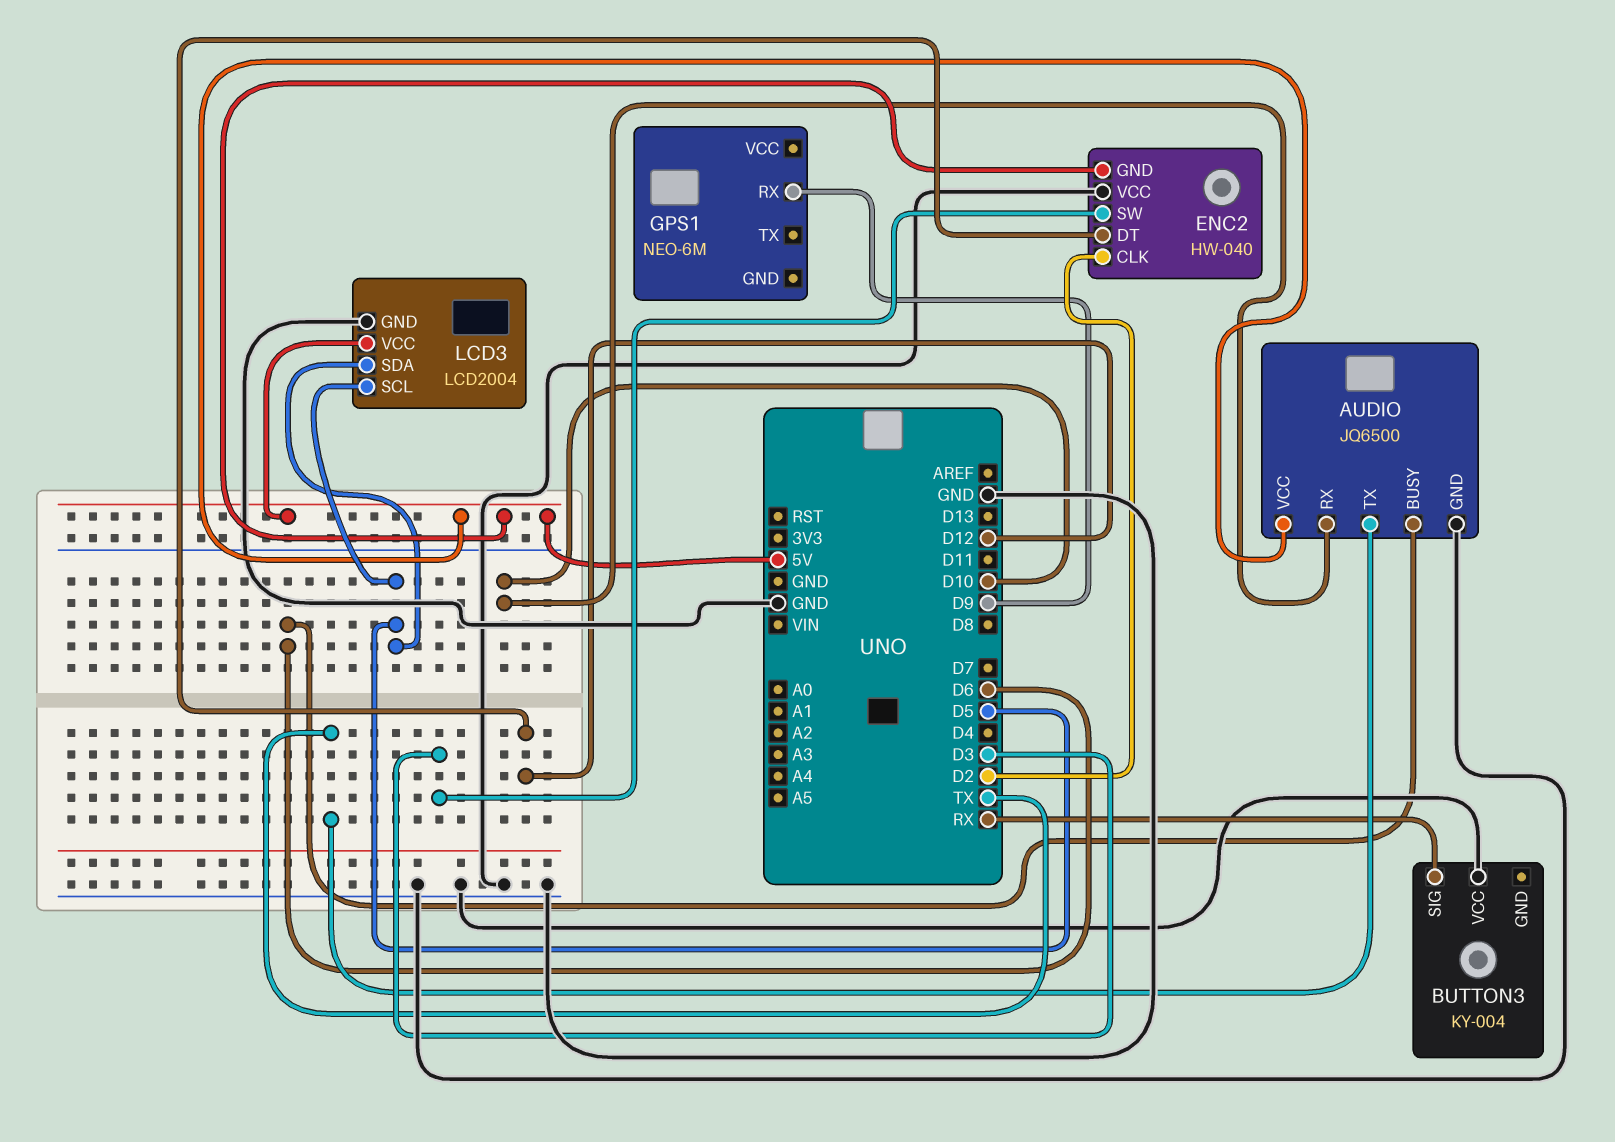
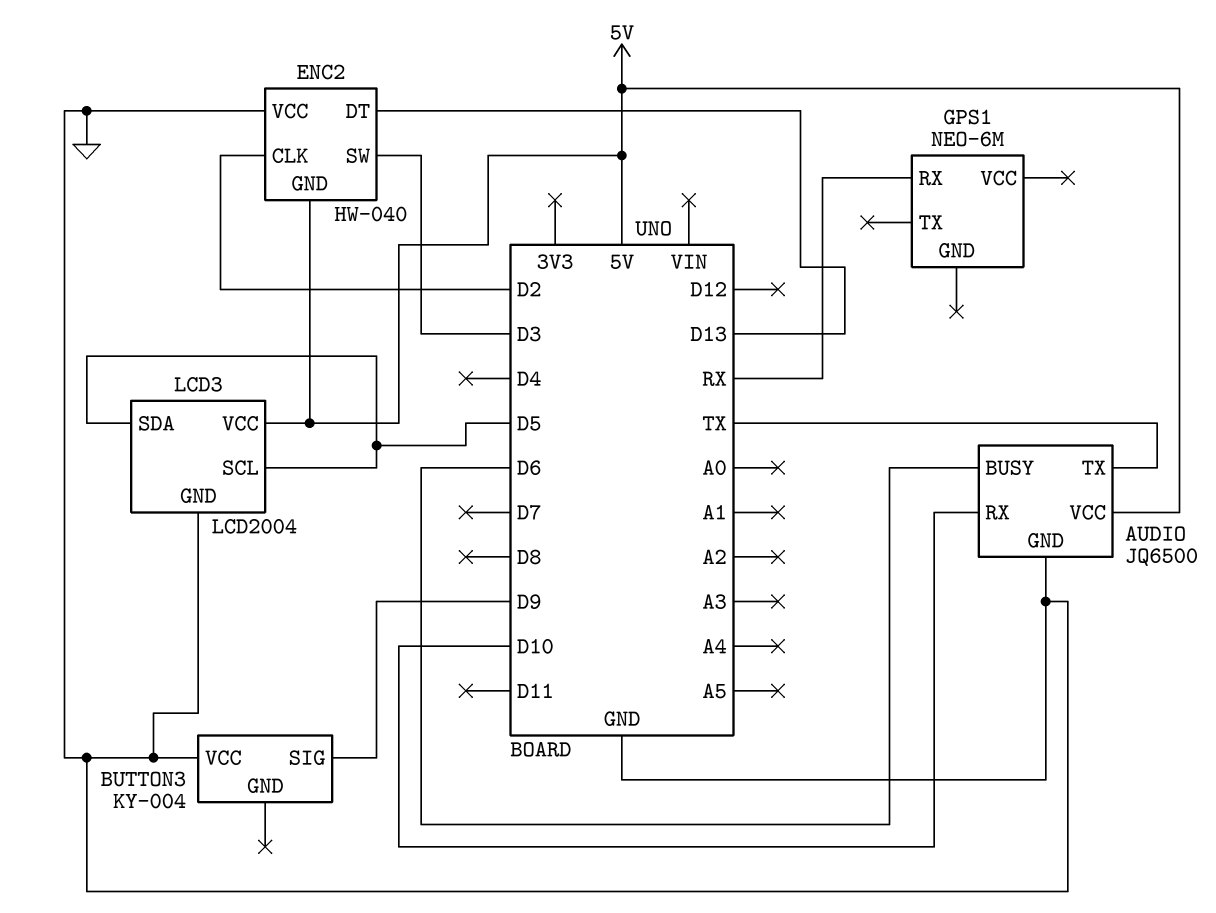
BUTTON3 pin SIG: RX -> D9
ENC2 pin DT: D12 -> D13
GPS1 pin RX: D9 -> RX

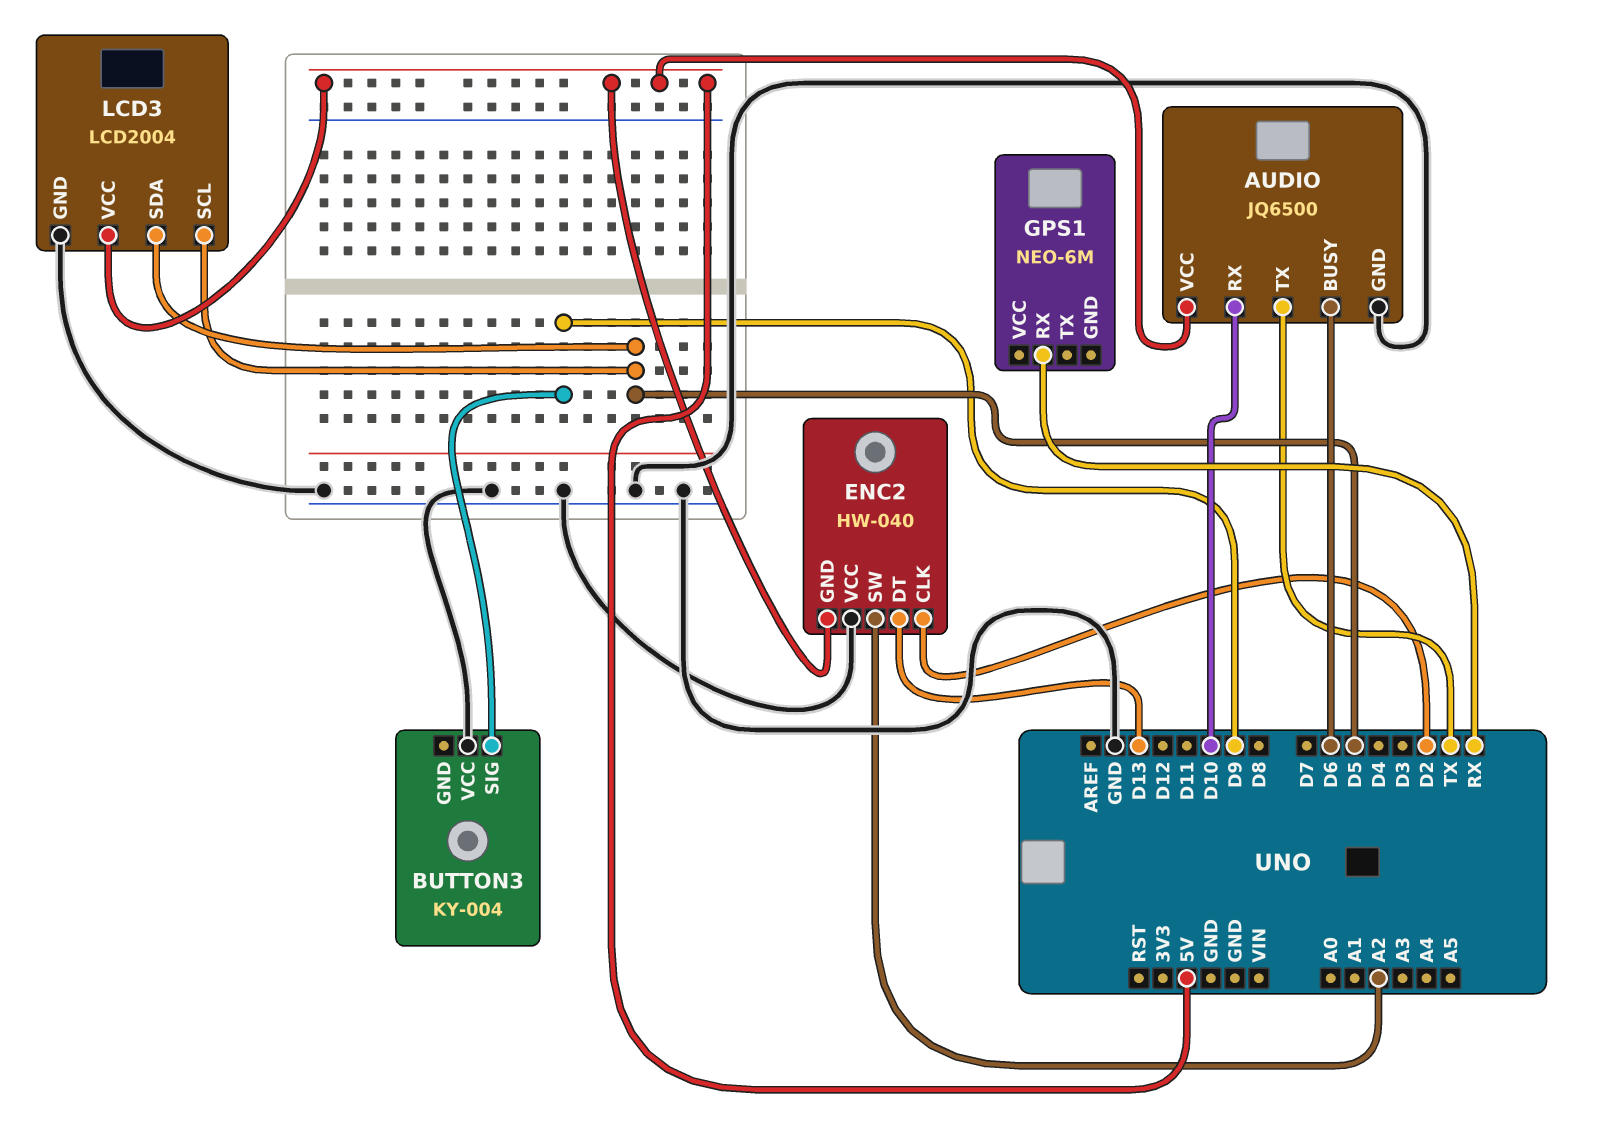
ENC2 pin SW: D3 -> A2

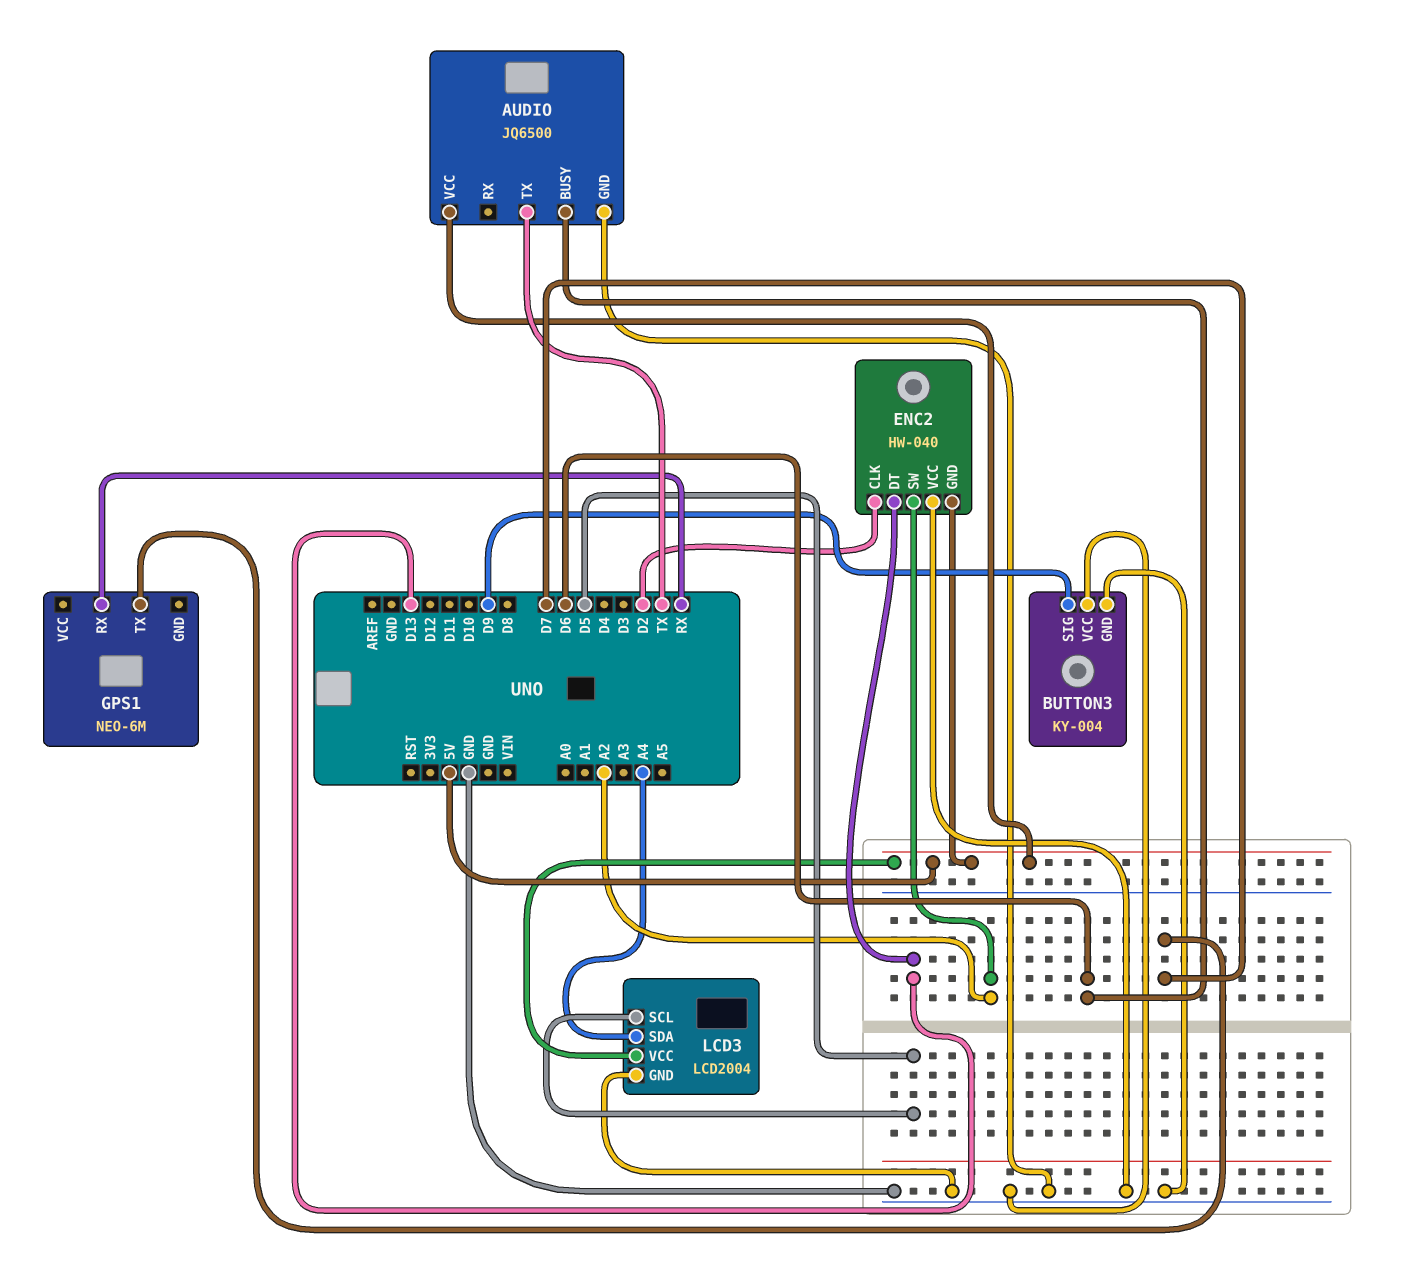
AUDIO pin RX: D10 -> none
BUTTON3 pin GND: none -> GND
GPS1 pin TX: none -> D7
LCD3 pin SDA: D5 -> A4

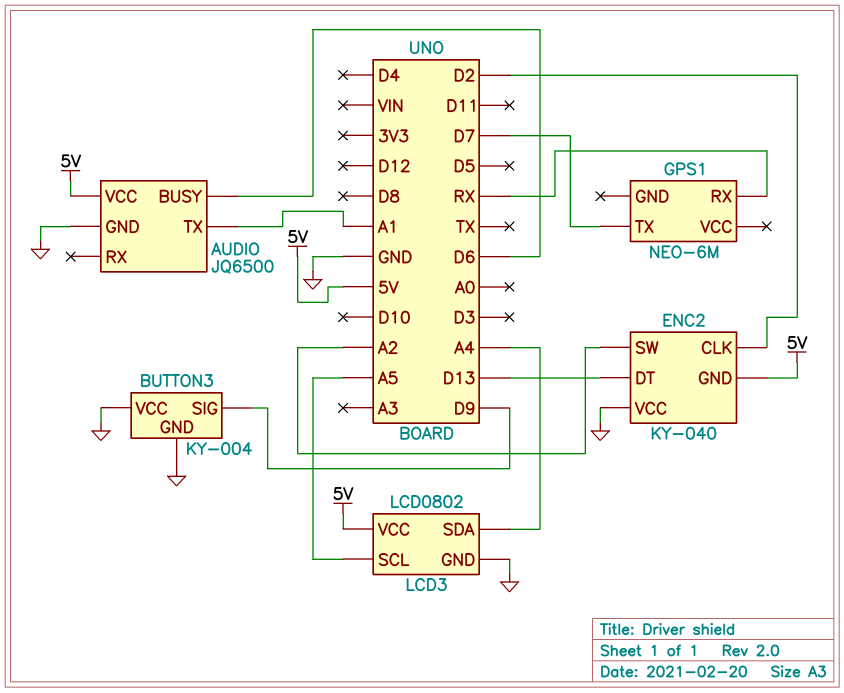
AUDIO pin TX: TX -> A1
ENC2: HW-040 -> KY-040
LCD3: LCD2004 -> LCD0802
LCD3 pin SCL: D5 -> A5

